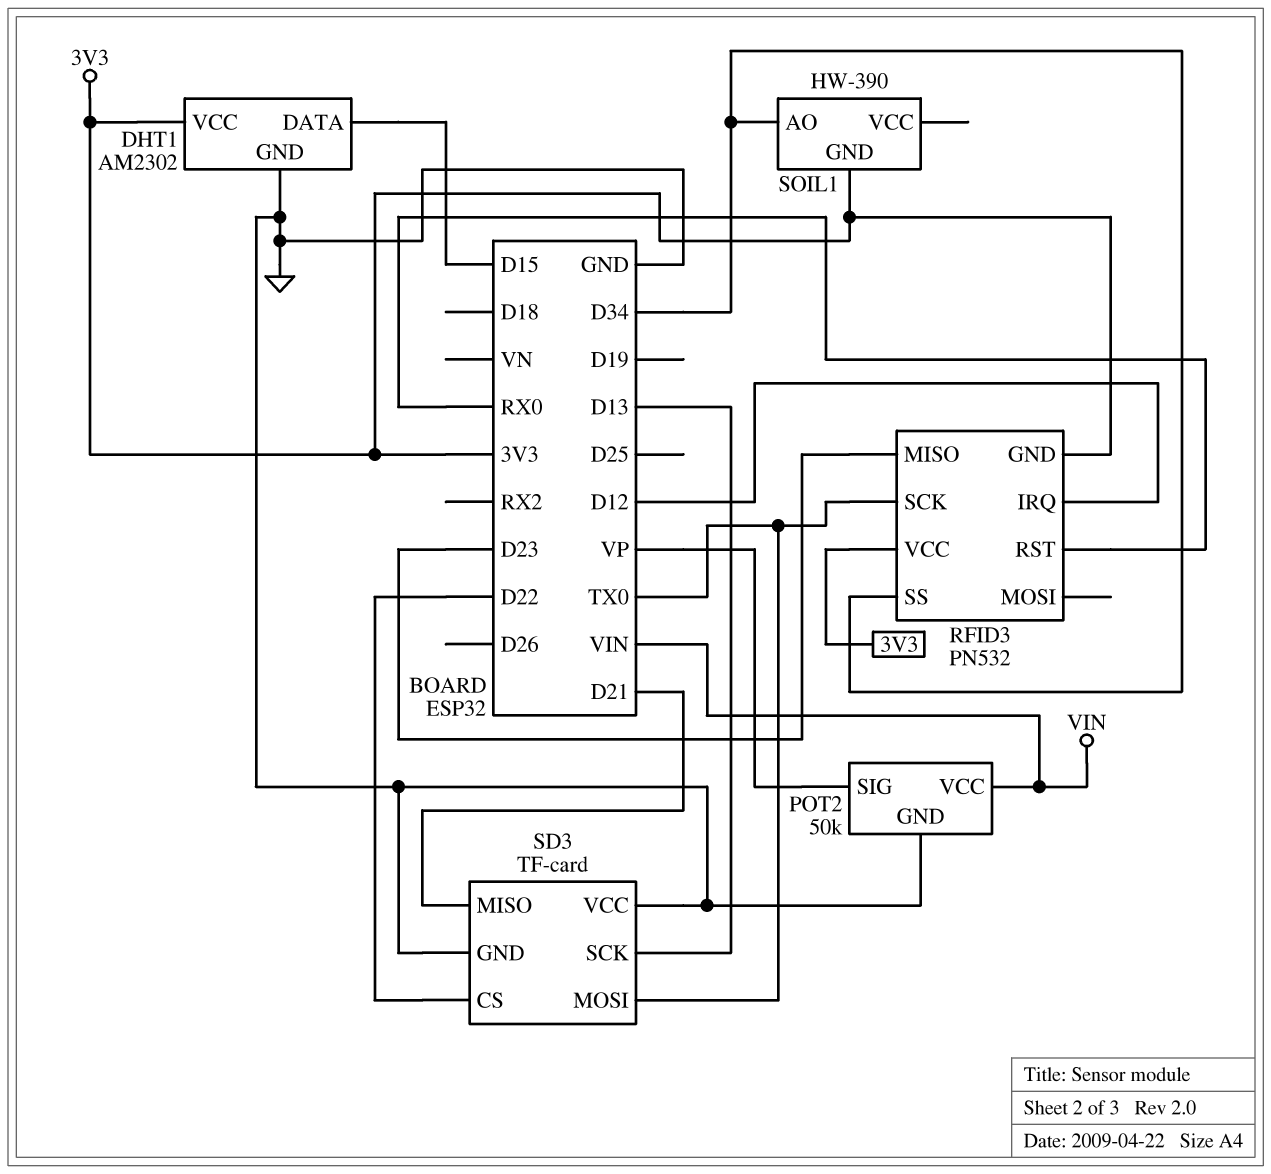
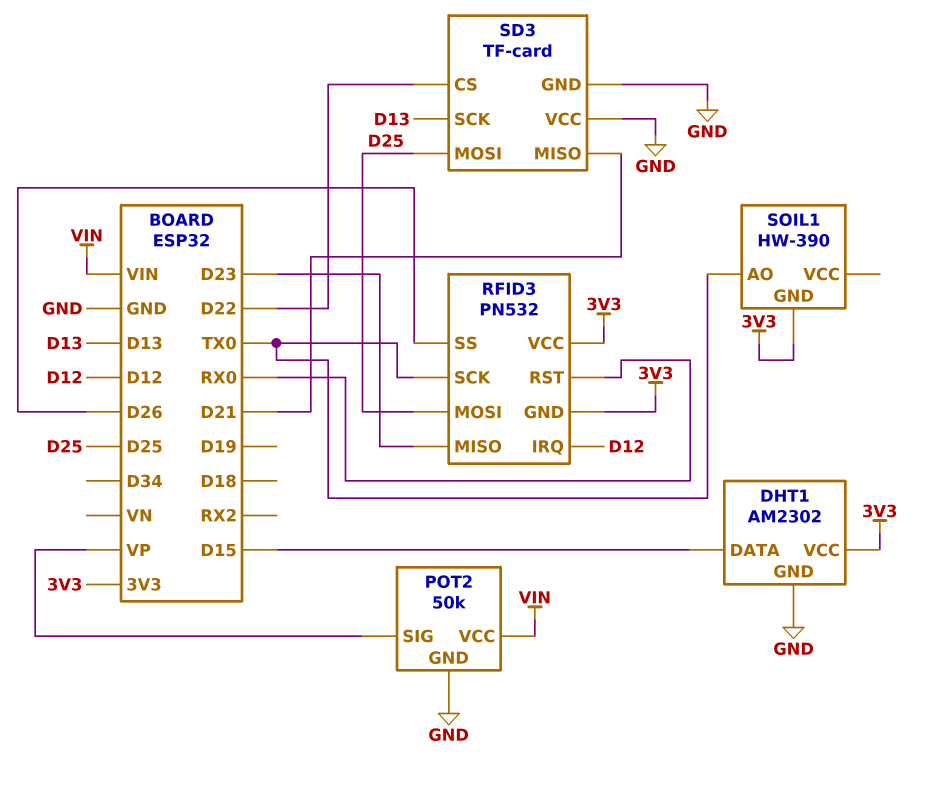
RFID3 pin MOSI: none -> D25
RFID3 pin SS: D34 -> D26
SD3 pin MOSI: TX0 -> D25
SOIL1 pin AO: D34 -> TX0

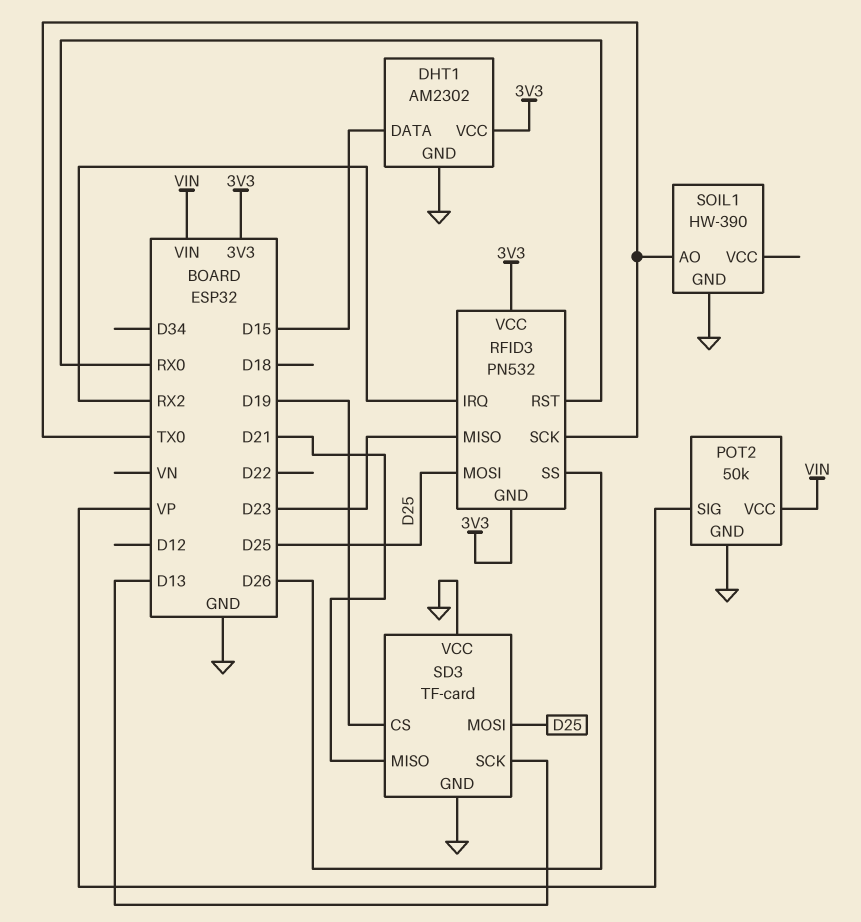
RFID3 pin IRQ: D12 -> RX2
SD3 pin CS: D22 -> D19
SOIL1 pin GND: 3V3 -> GND

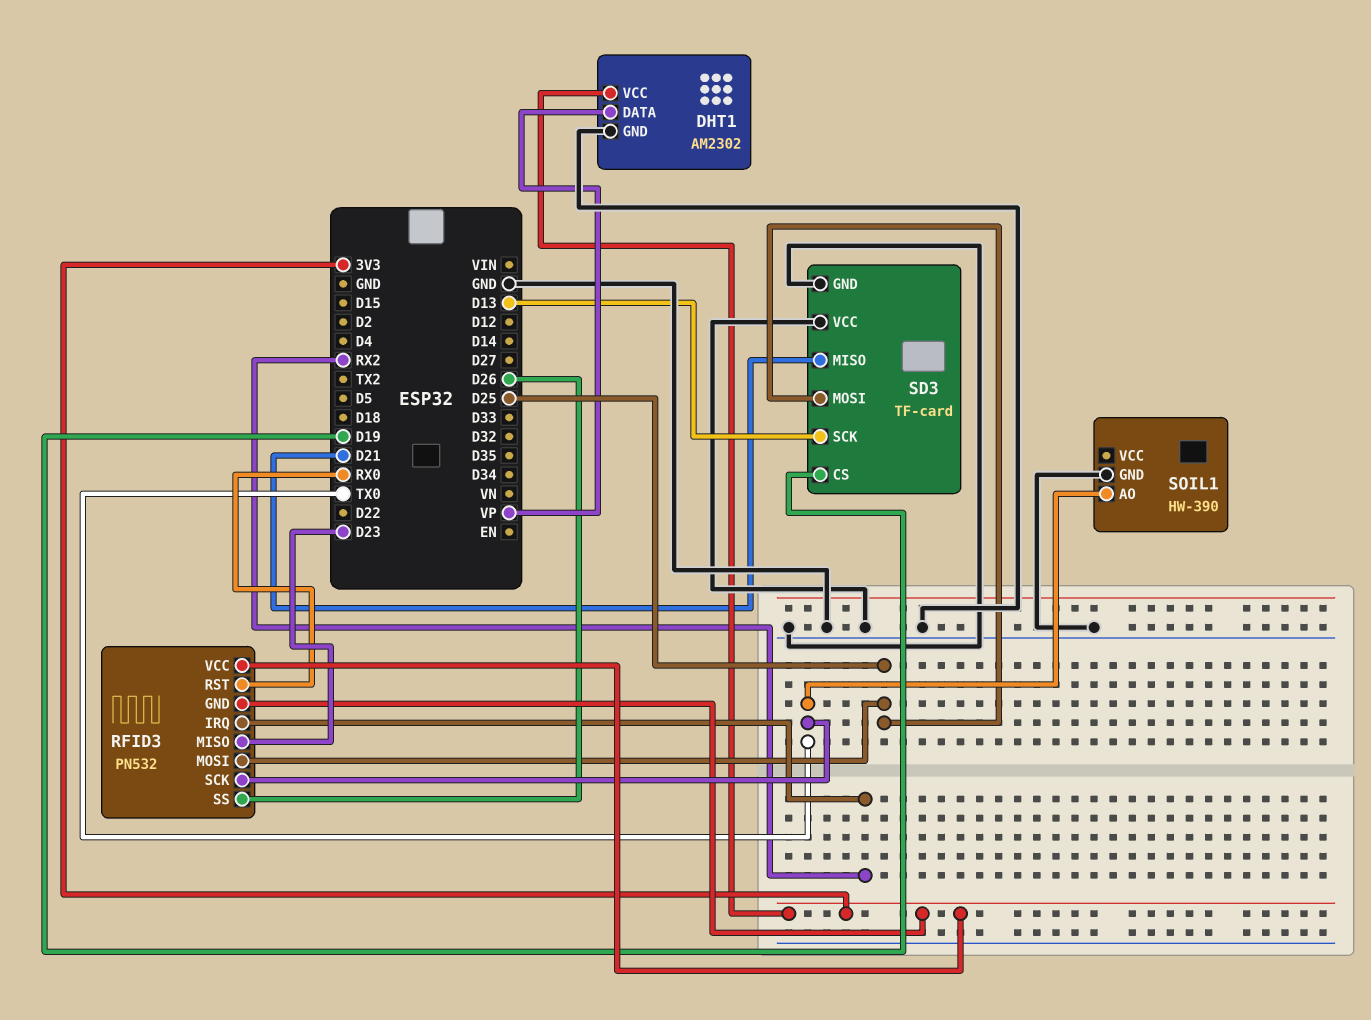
DHT1 pin DATA: D15 -> VP
POT2: 50k -> none
POT2 pin GND: GND -> none
POT2 pin SIG: VP -> none
POT2 pin VCC: VIN -> none

